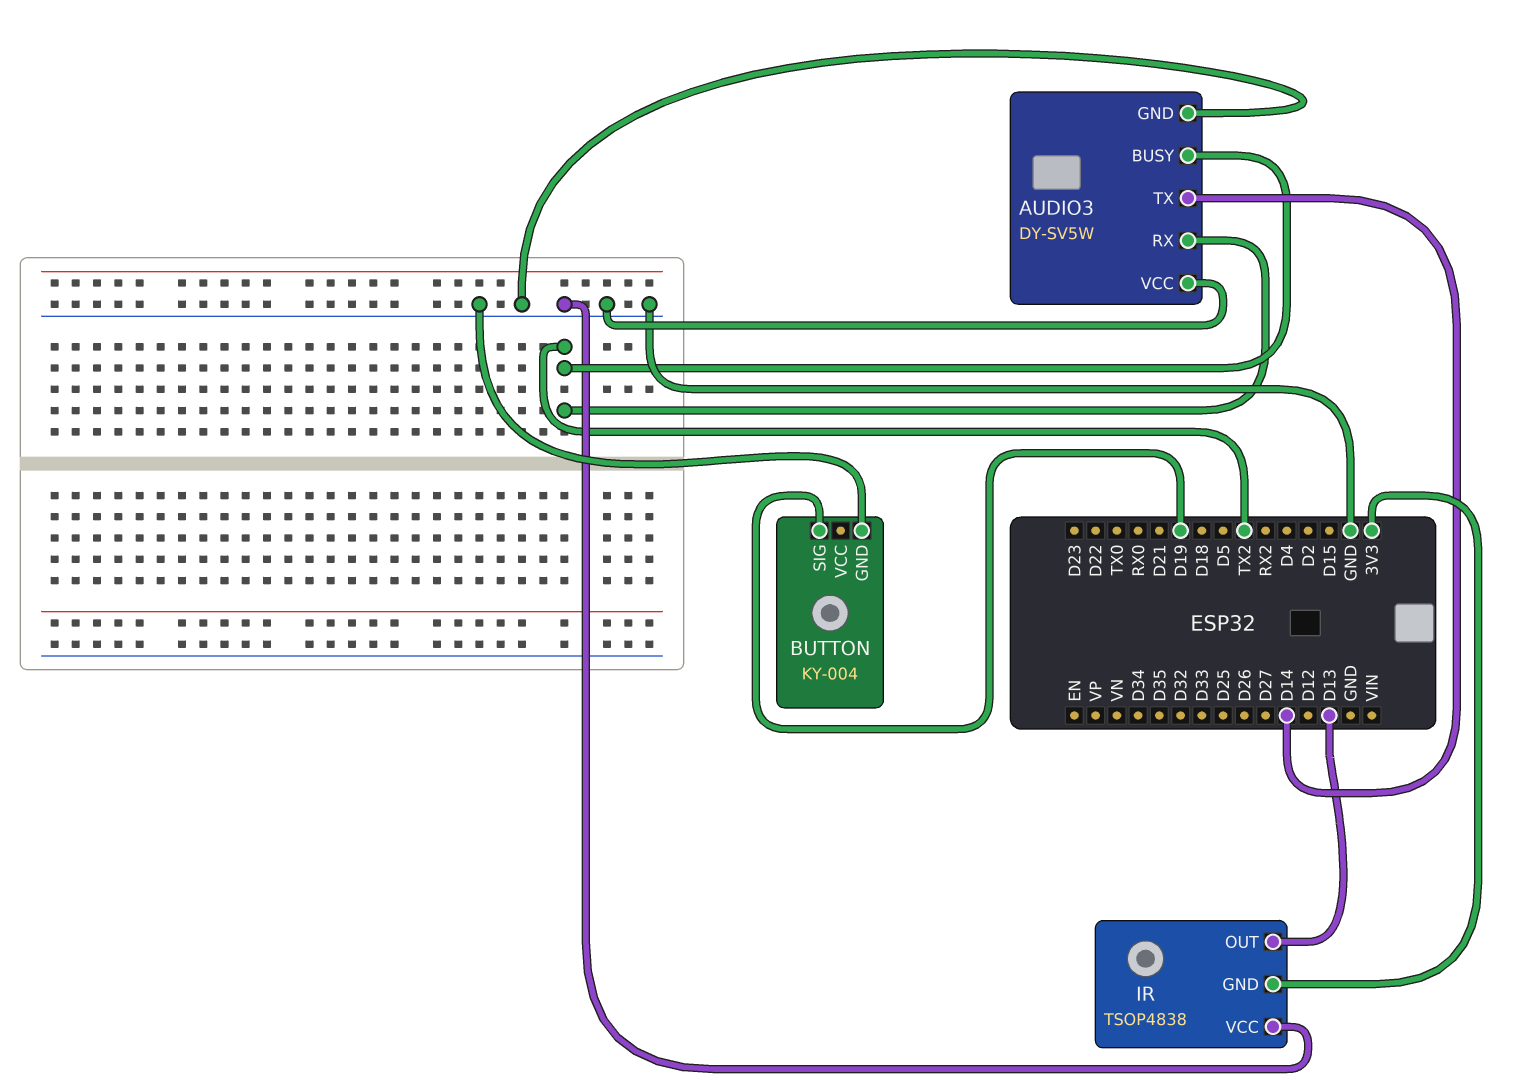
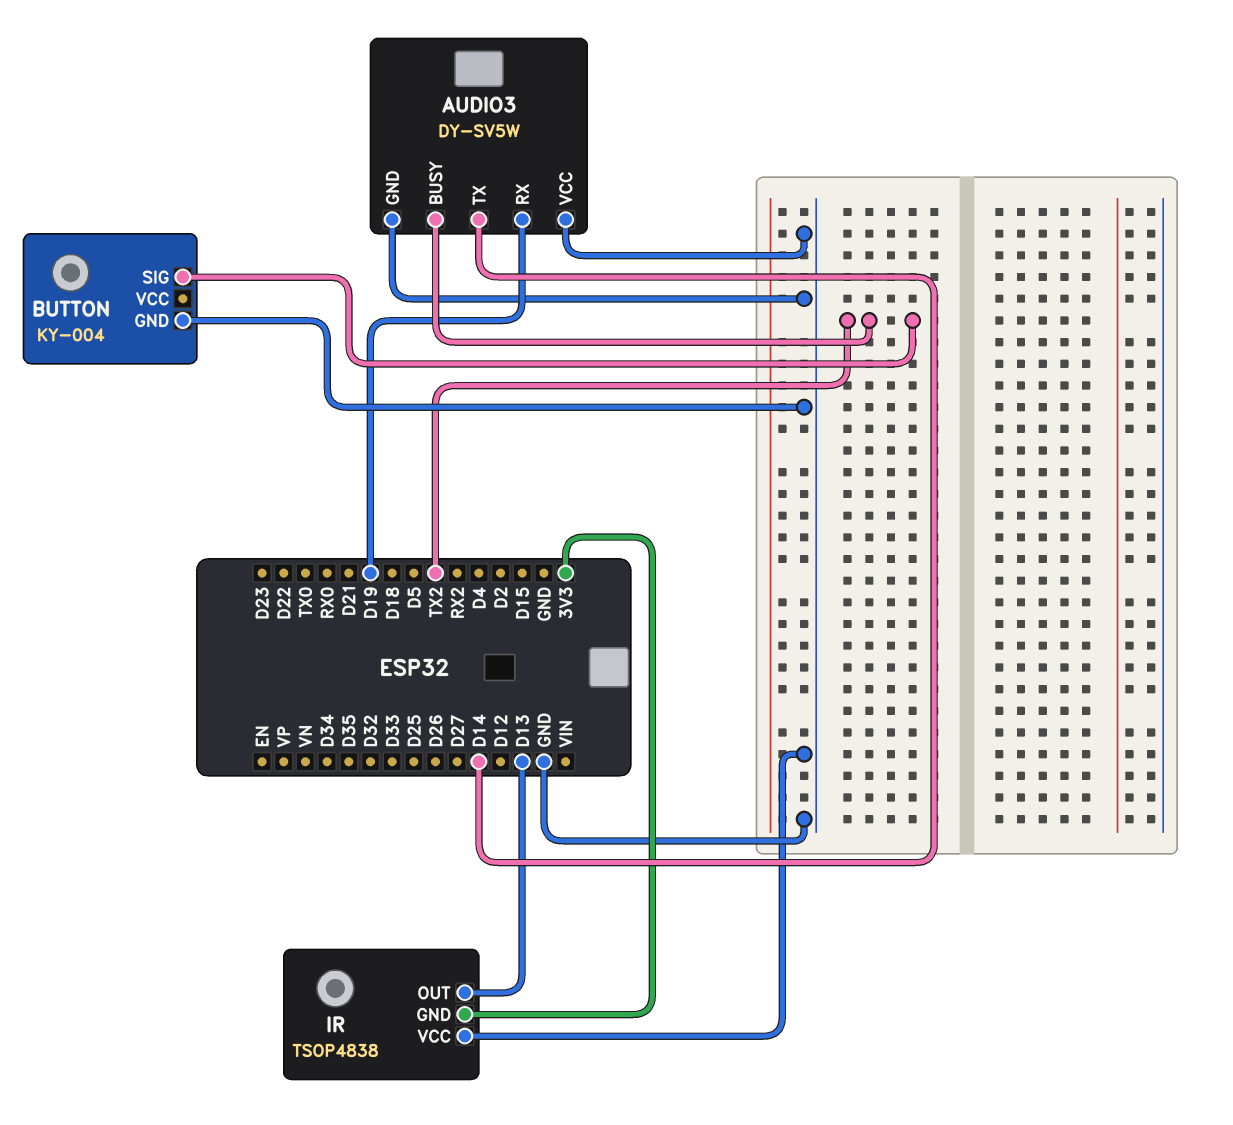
AUDIO3 pin RX: TX2 -> D19
BUTTON pin SIG: D19 -> TX2

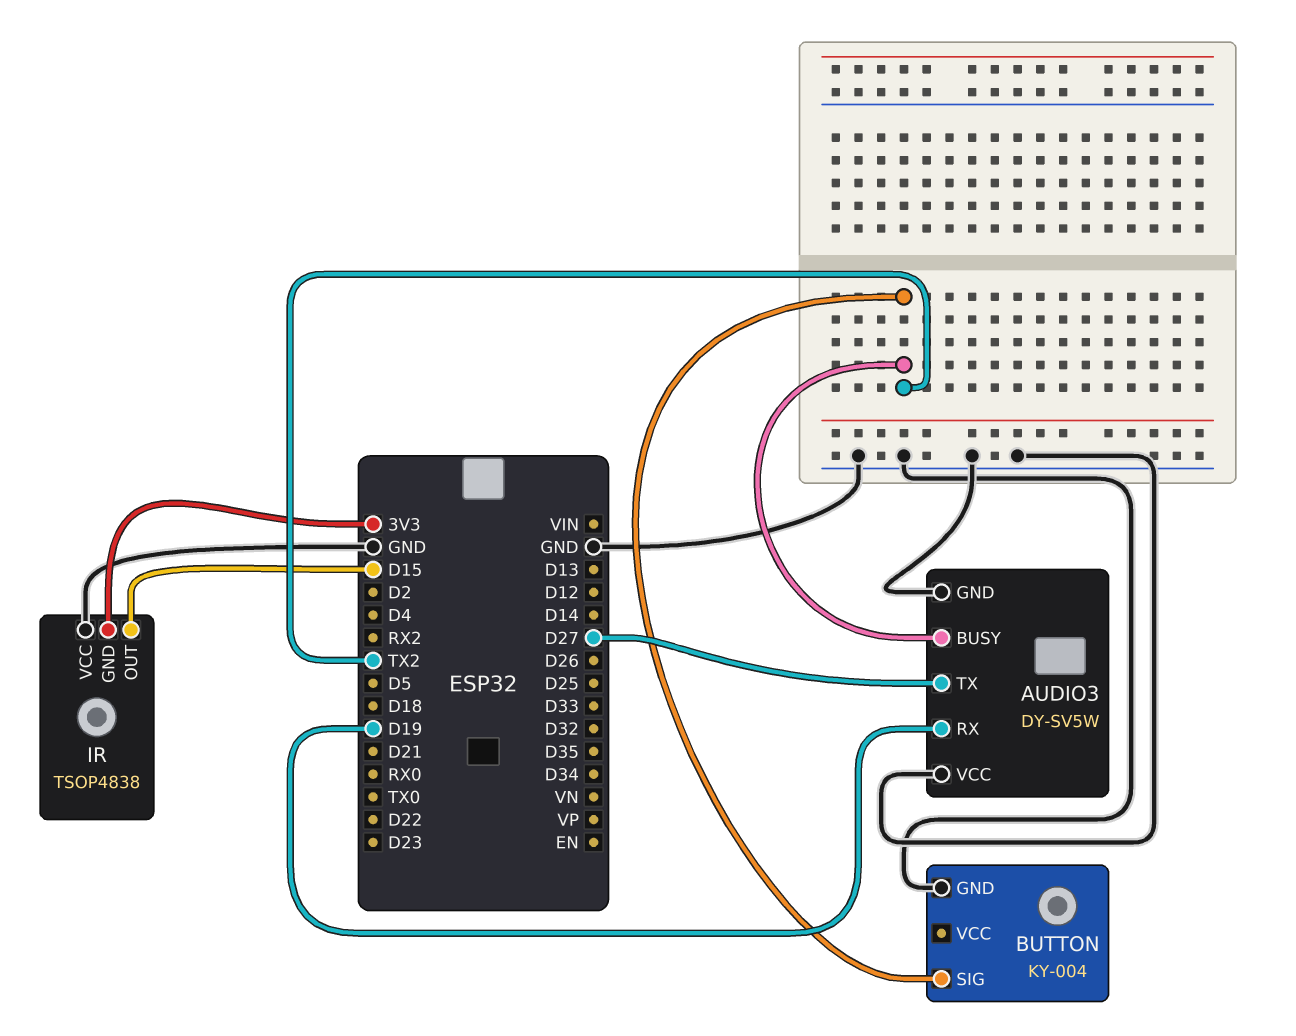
AUDIO3 pin TX: D14 -> D27
IR pin OUT: D13 -> D15

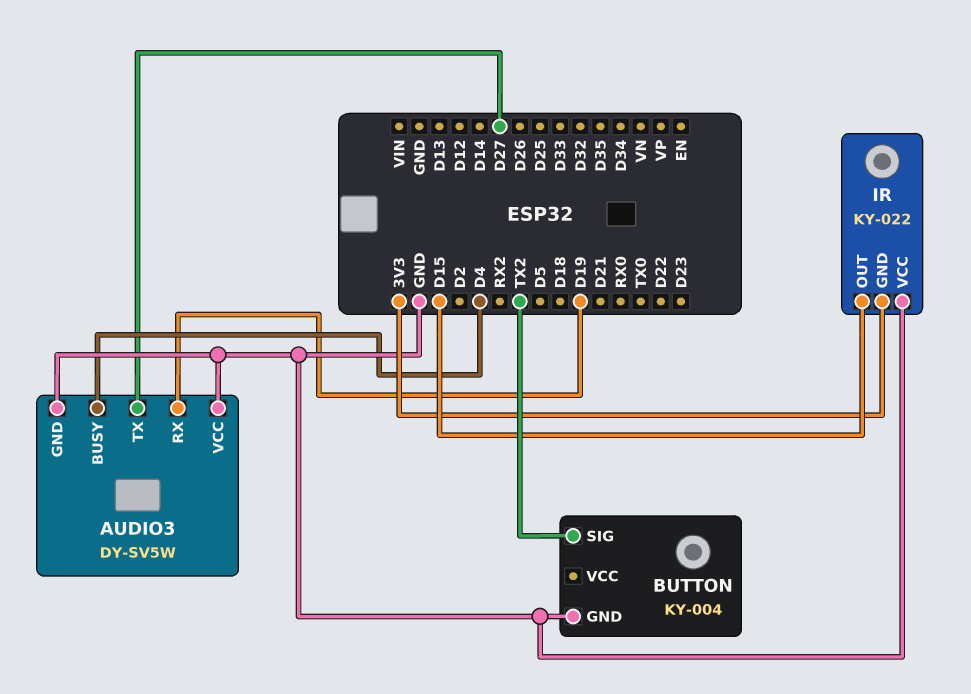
AUDIO3 pin BUSY: TX2 -> D4
IR: TSOP4838 -> KY-022

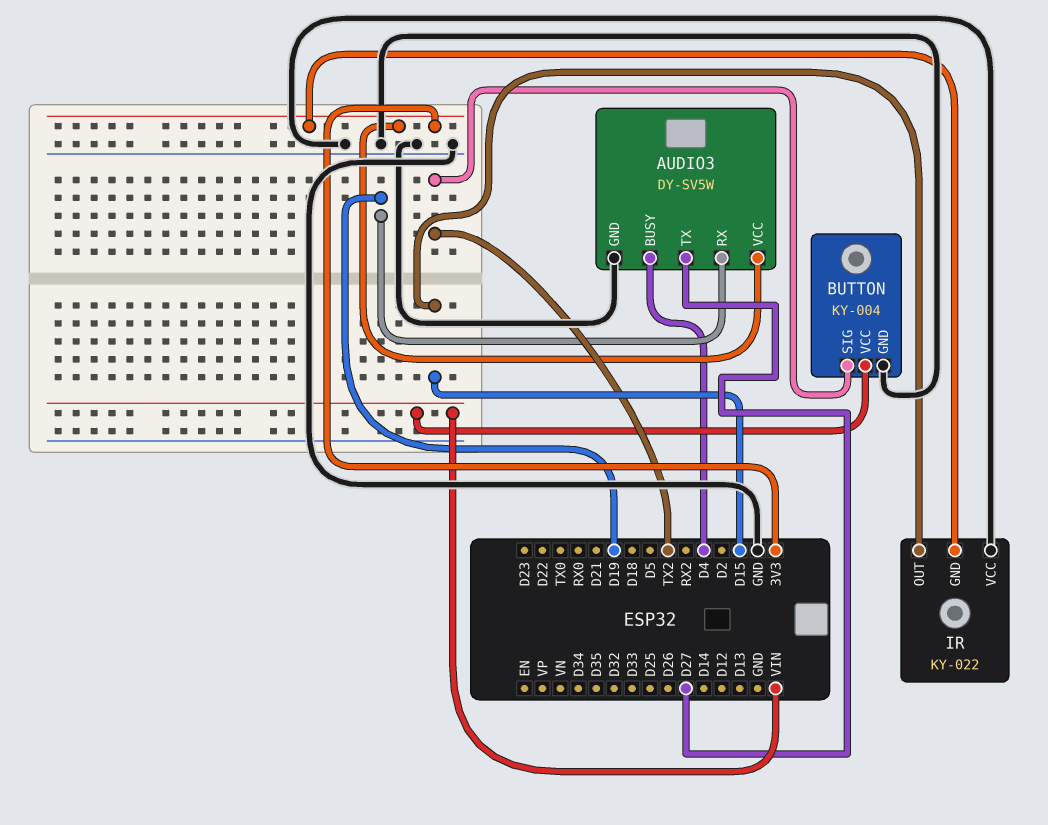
AUDIO3 pin VCC: GND -> 3V3
BUTTON pin VCC: none -> VIN

